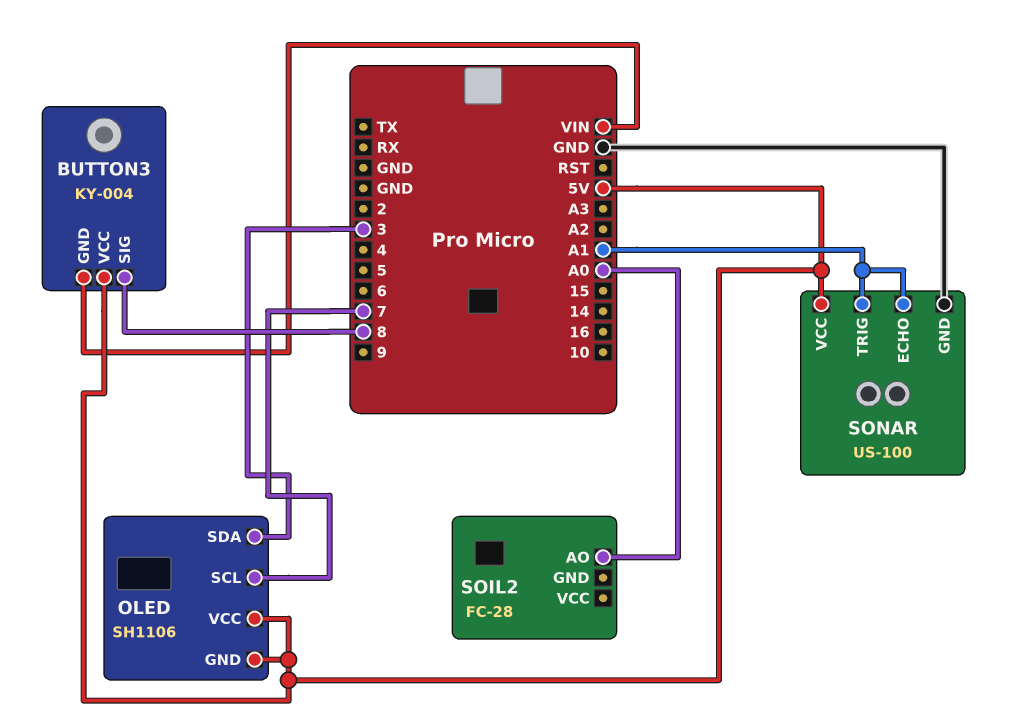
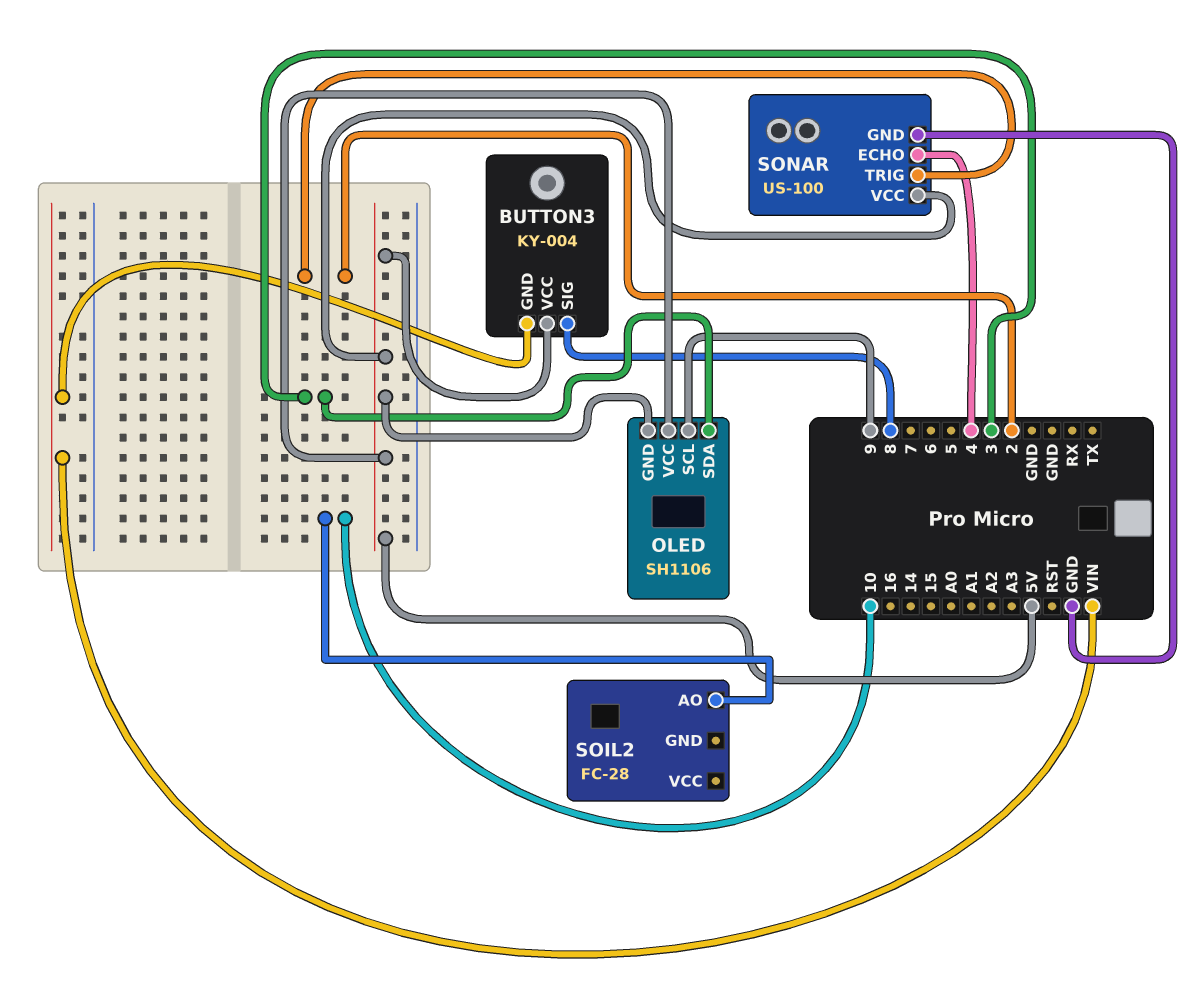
OLED pin SCL: 7 -> 9
SOIL2 pin AO: A0 -> 10
SONAR pin ECHO: A1 -> 4
SONAR pin TRIG: A1 -> 2

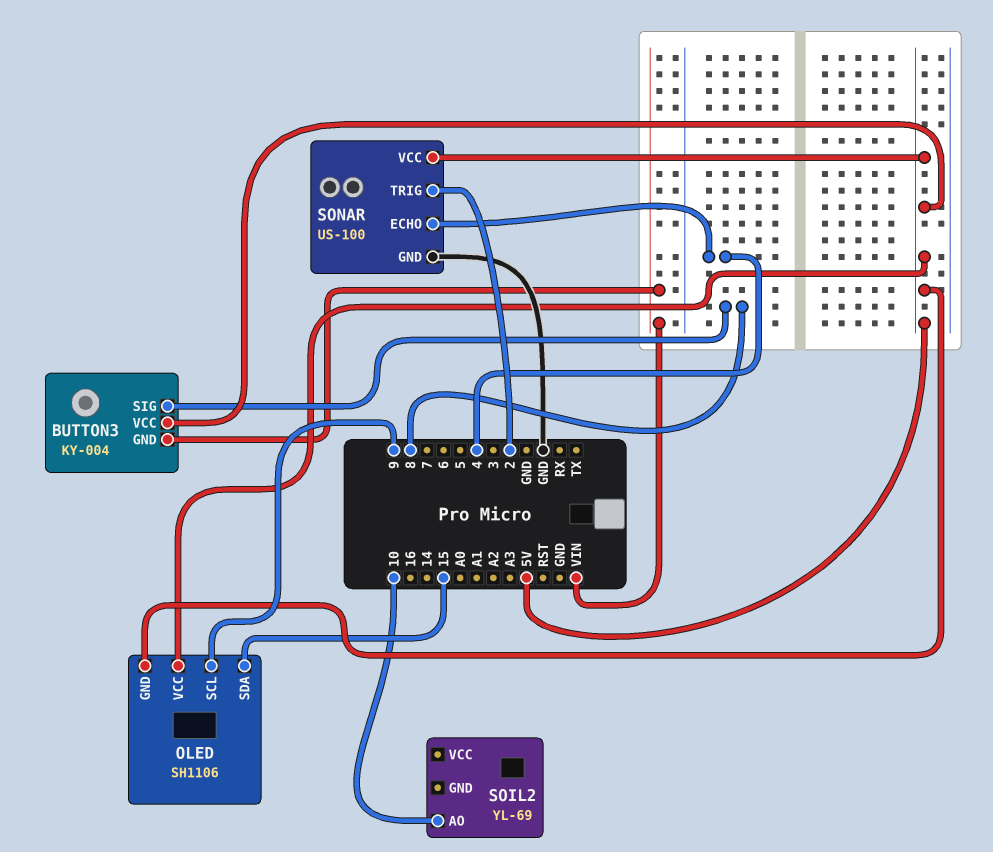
OLED pin SDA: 3 -> 15
SOIL2: FC-28 -> YL-69

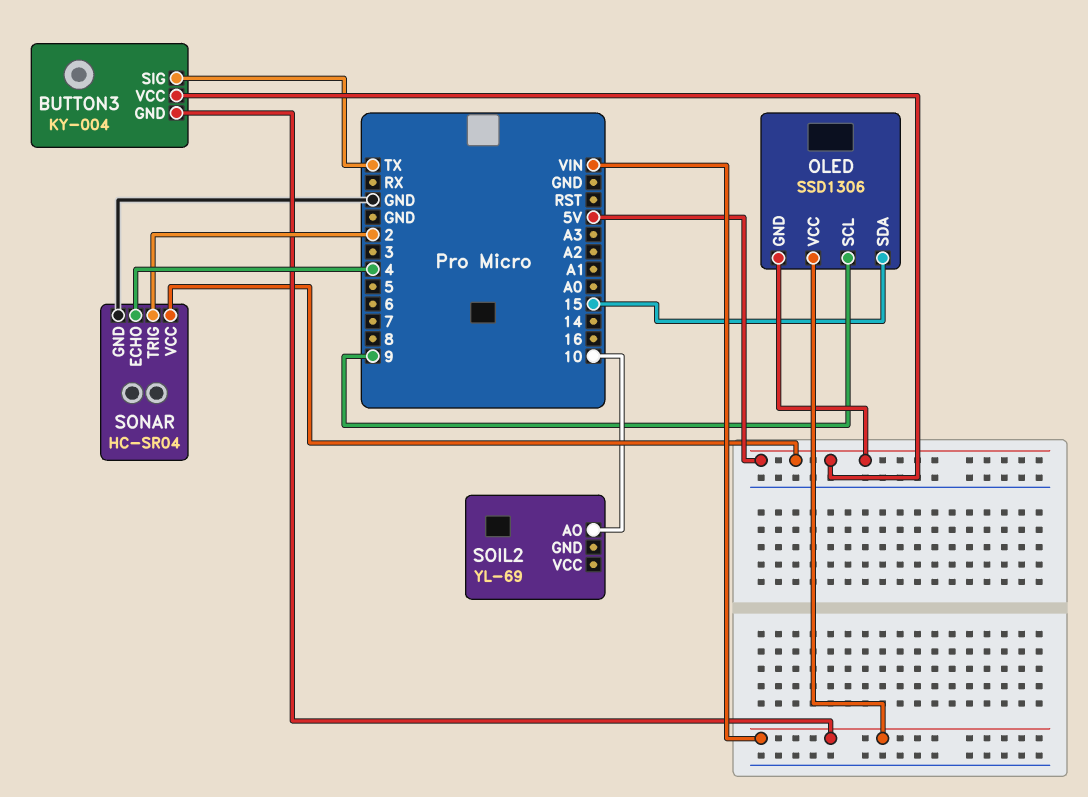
BUTTON3 pin SIG: 8 -> TX
OLED: SH1106 -> SSD1306
OLED pin VCC: 5V -> VIN
SONAR: US-100 -> HC-SR04

